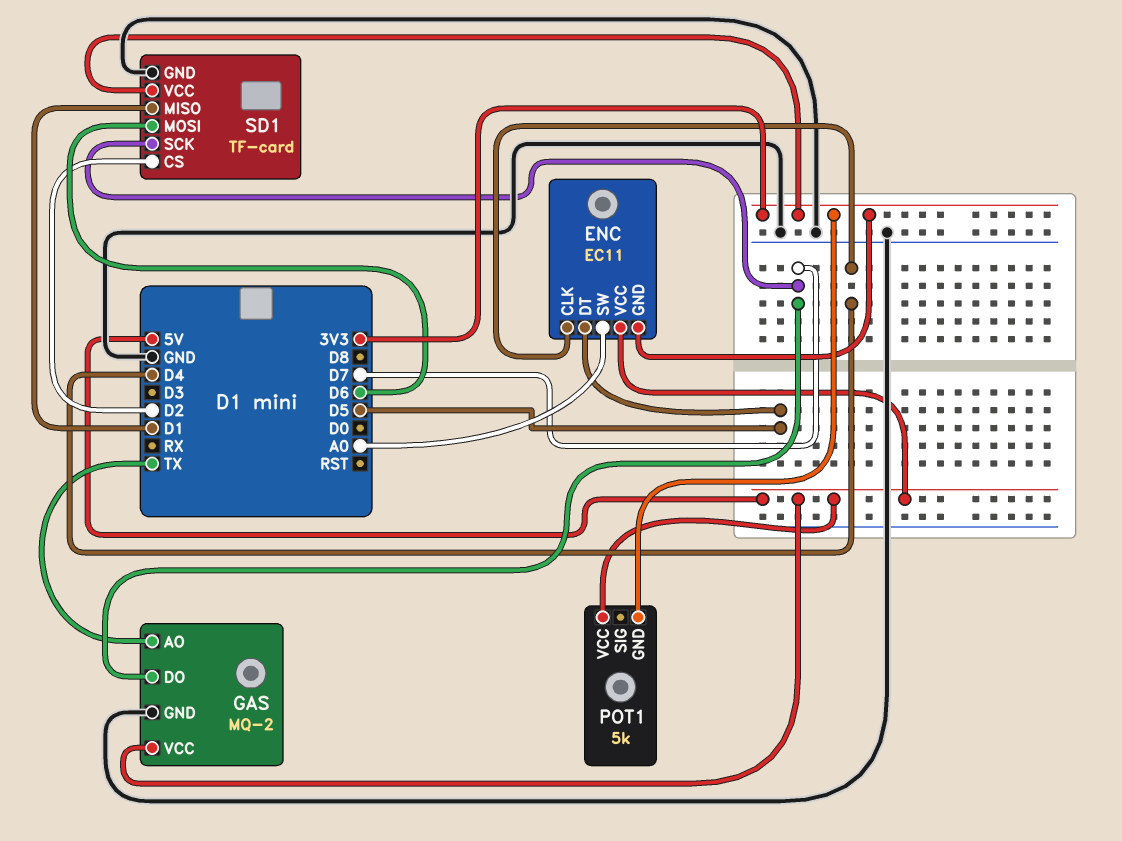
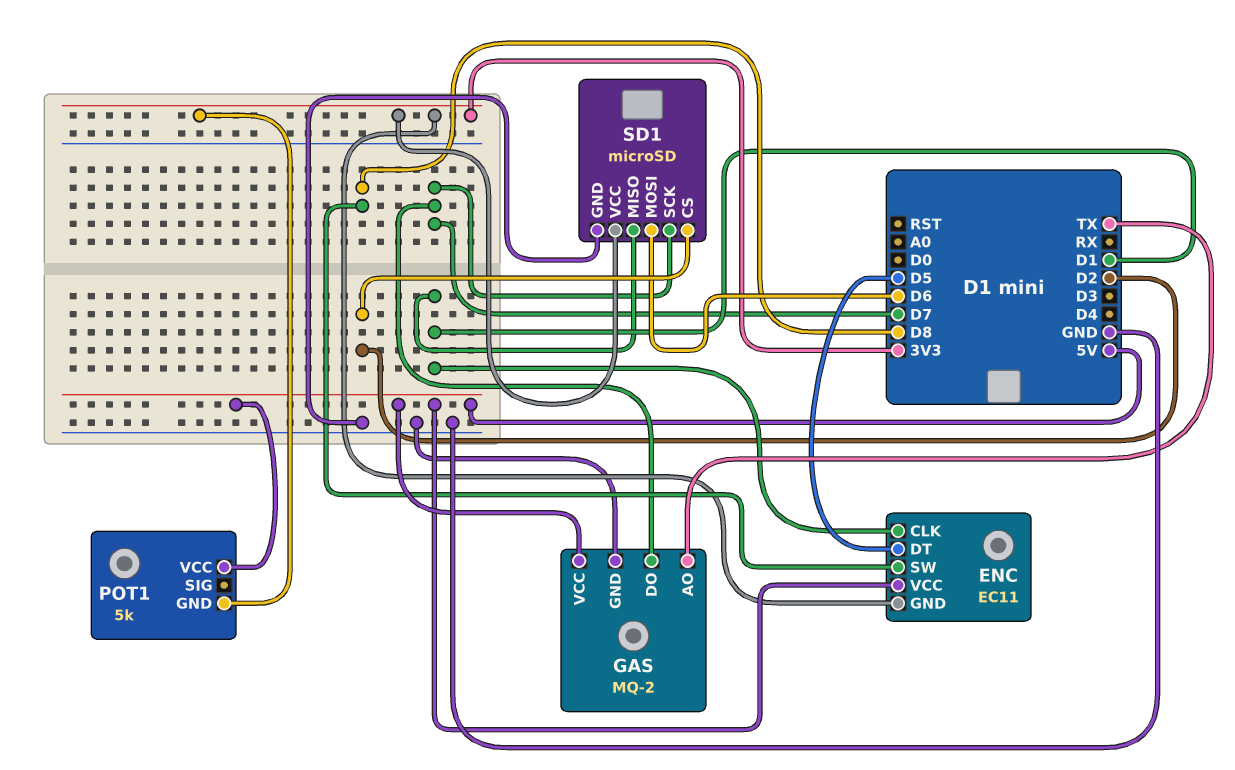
ENC pin CLK: D4 -> D1
ENC pin SW: A0 -> D8
SD1: TF-card -> microSD

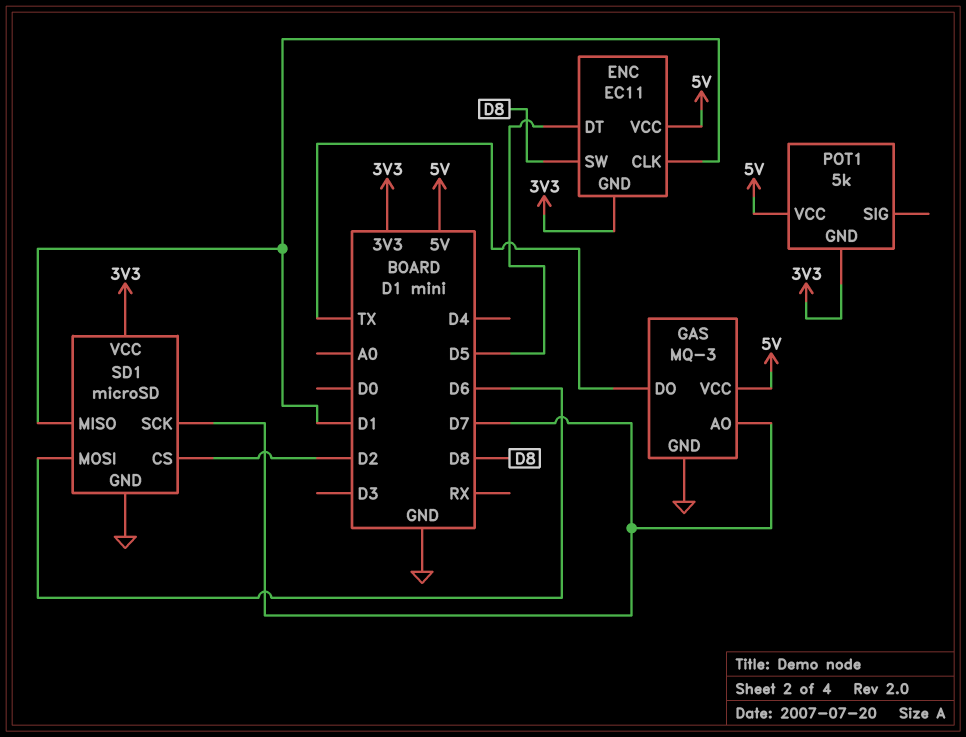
GAS: MQ-2 -> MQ-3
GAS pin AO: TX -> D7
GAS pin DO: D7 -> TX

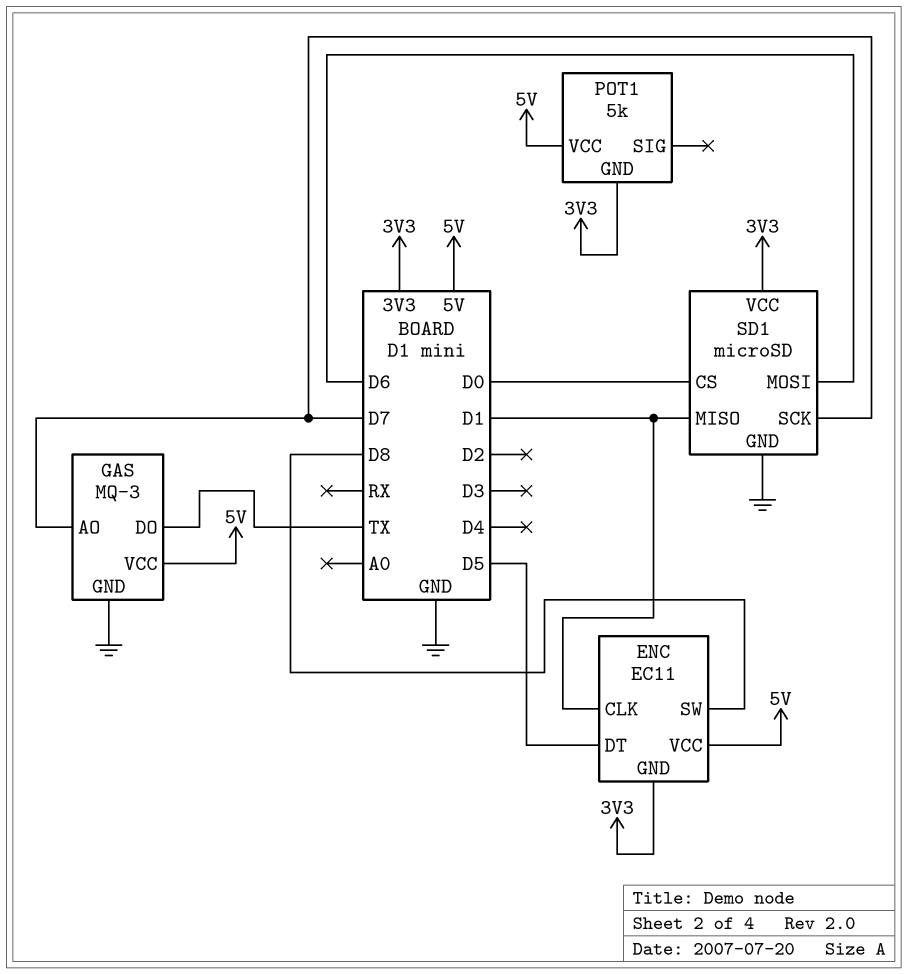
SD1 pin CS: D2 -> D0

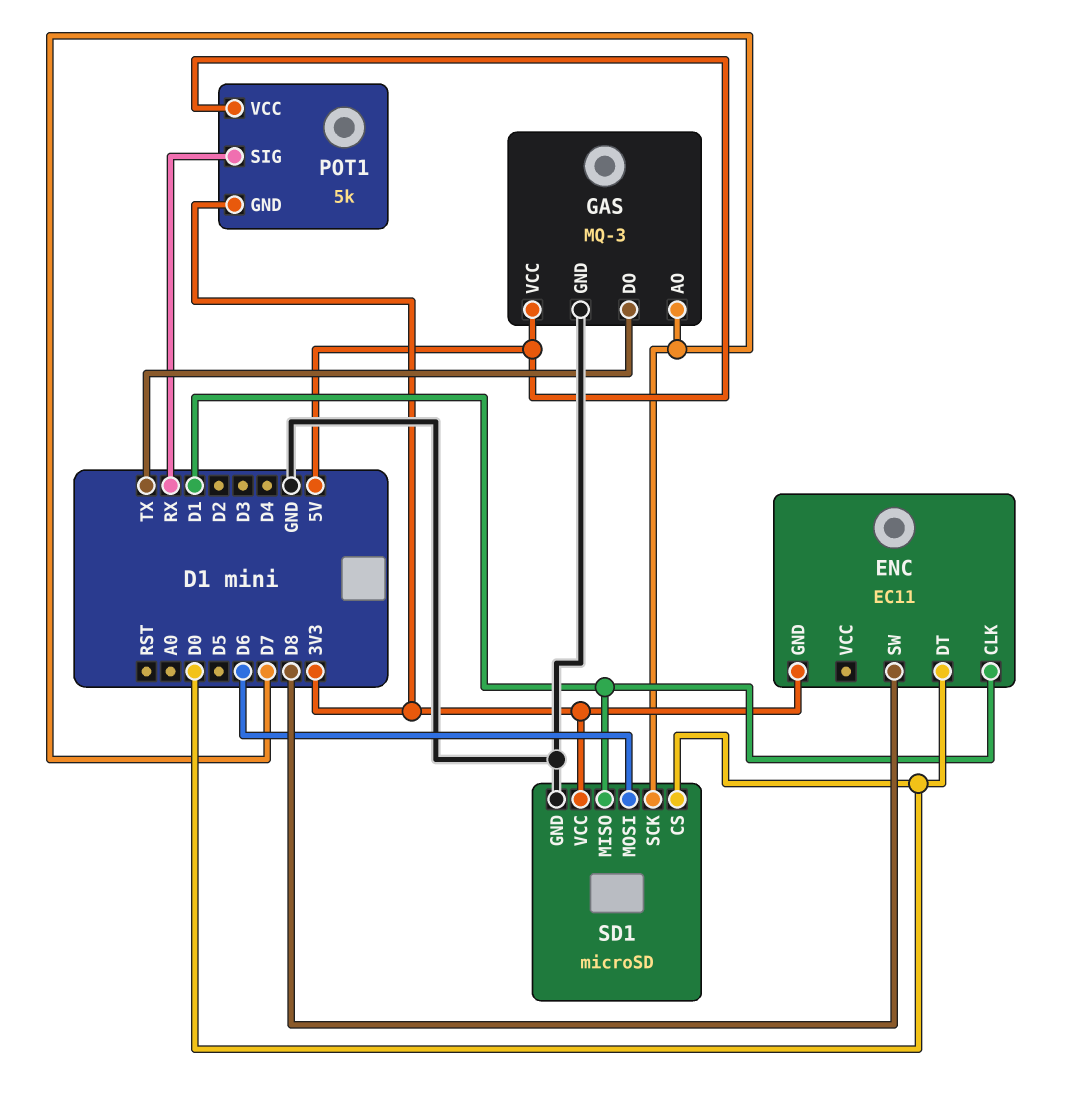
ENC pin DT: D5 -> D0
ENC pin VCC: 5V -> none
POT1 pin SIG: none -> RX

